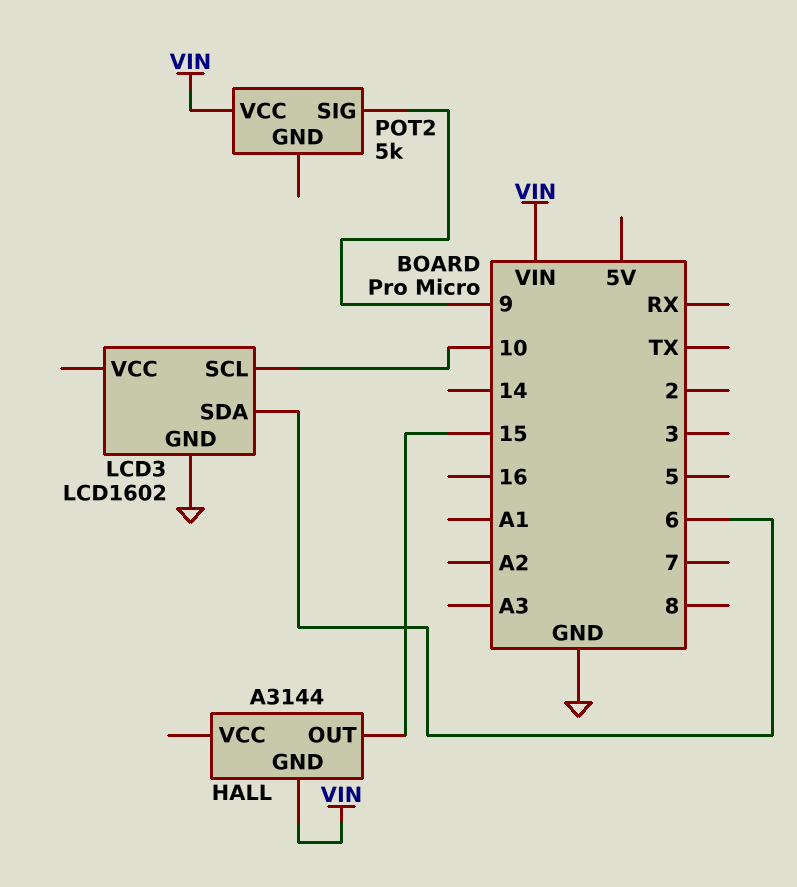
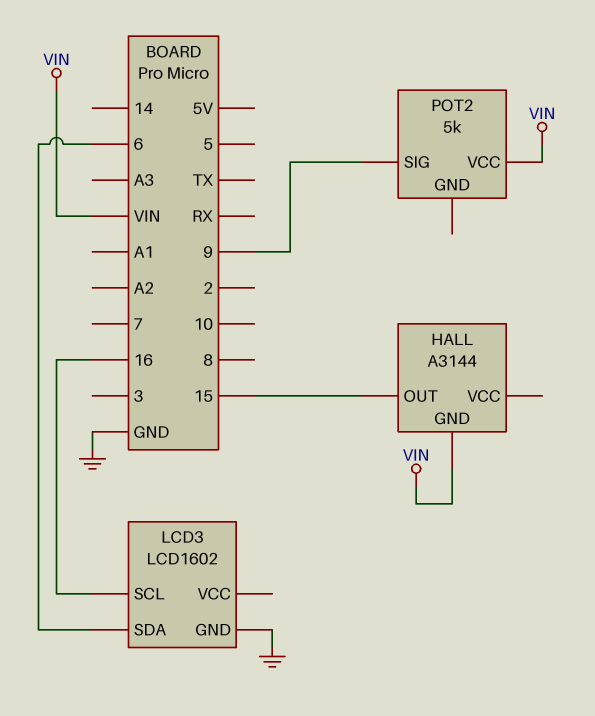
LCD3 pin SCL: 10 -> 16

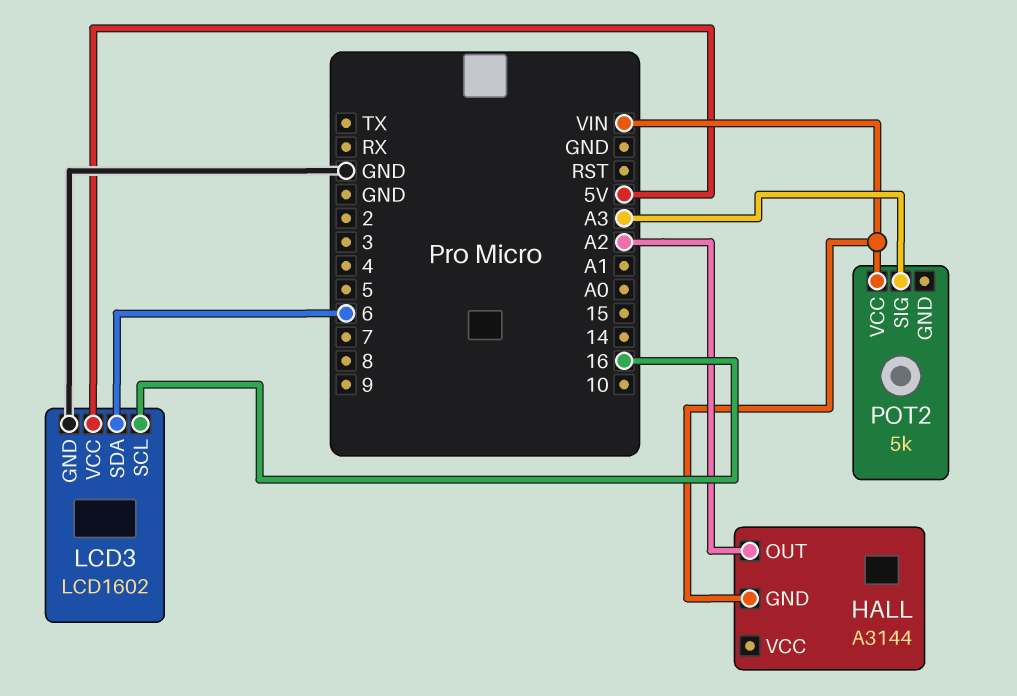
HALL pin OUT: 15 -> A2
LCD3 pin VCC: none -> 5V
POT2 pin SIG: 9 -> A3

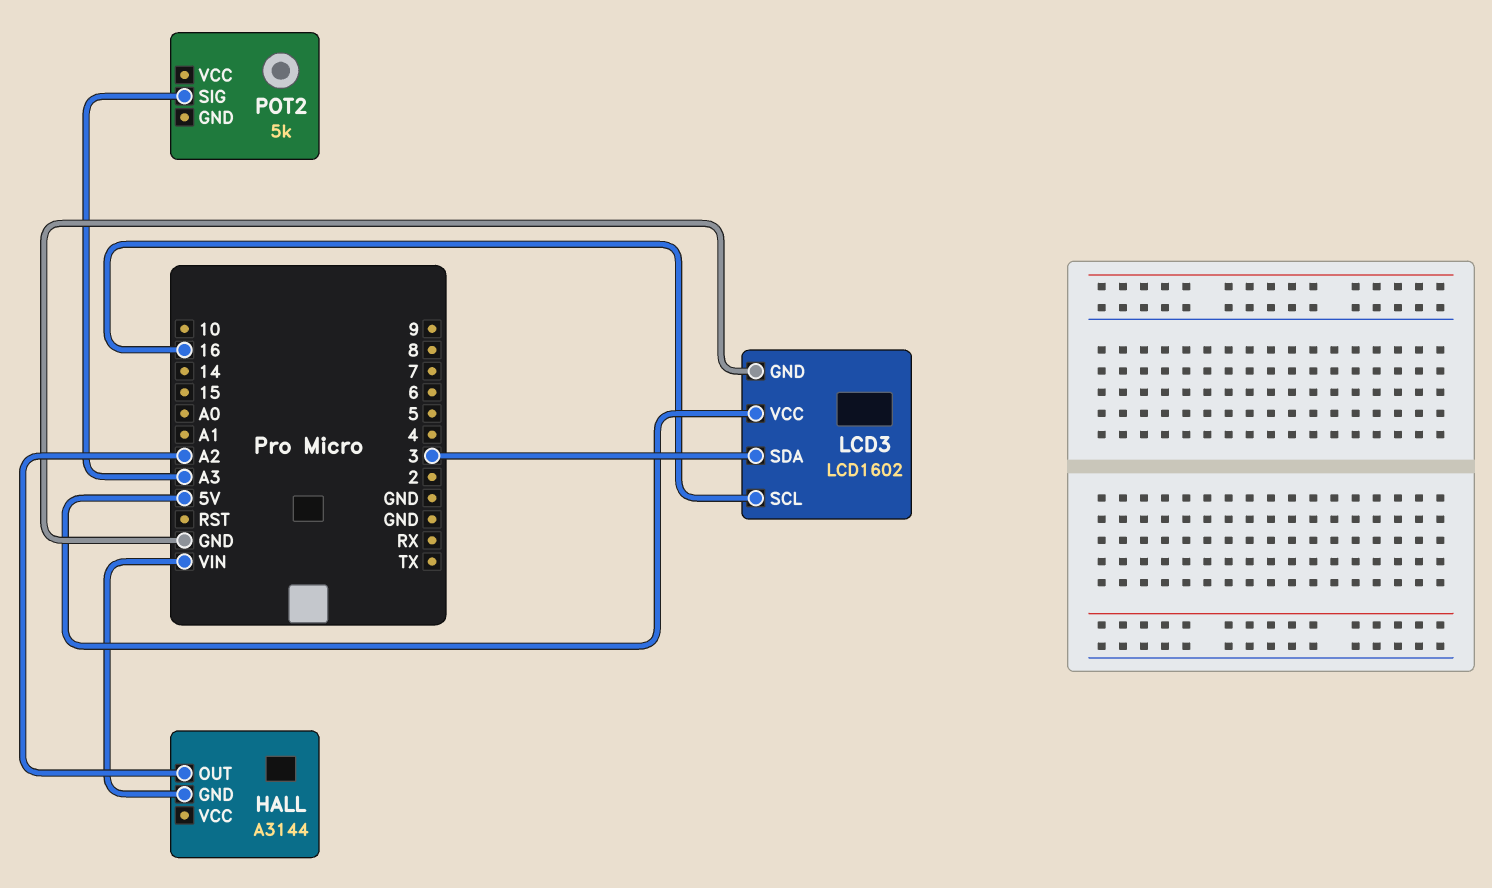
LCD3 pin SDA: 6 -> 3
POT2 pin VCC: VIN -> none

